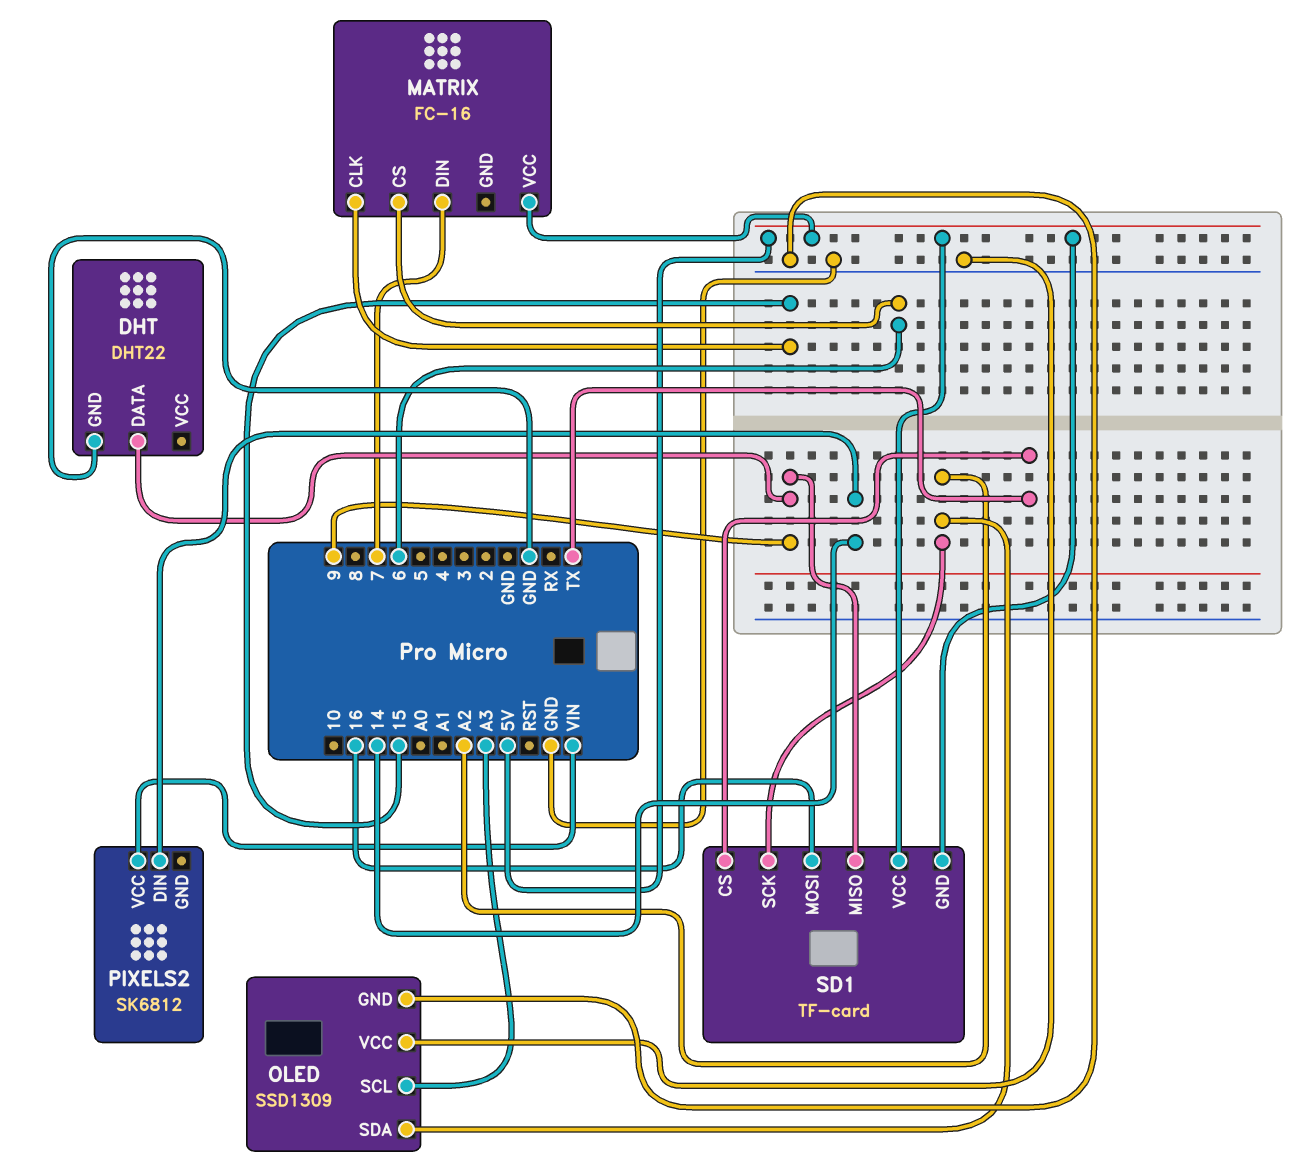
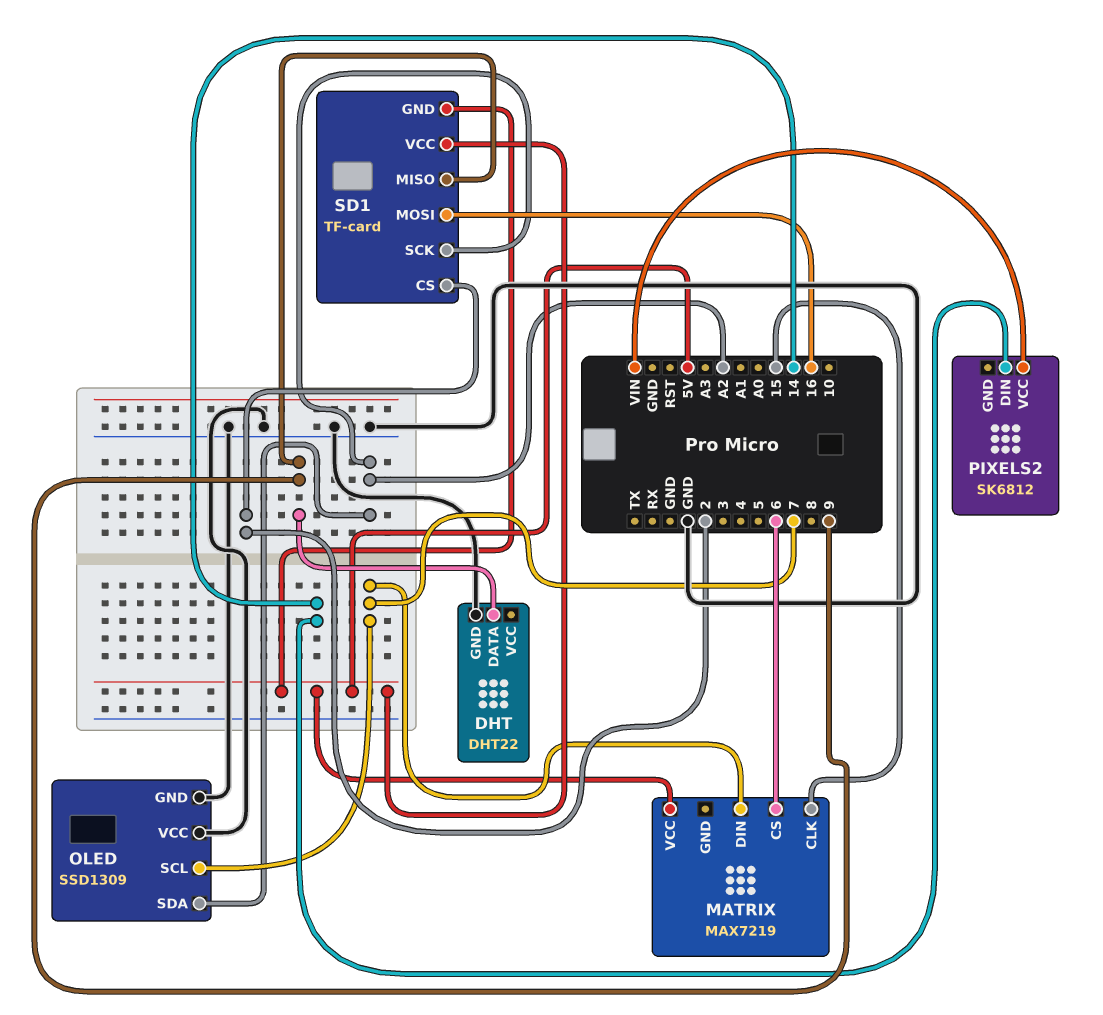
MATRIX: FC-16 -> MAX7219
OLED pin SCL: A3 -> 7
SD1 pin CS: TX -> 2

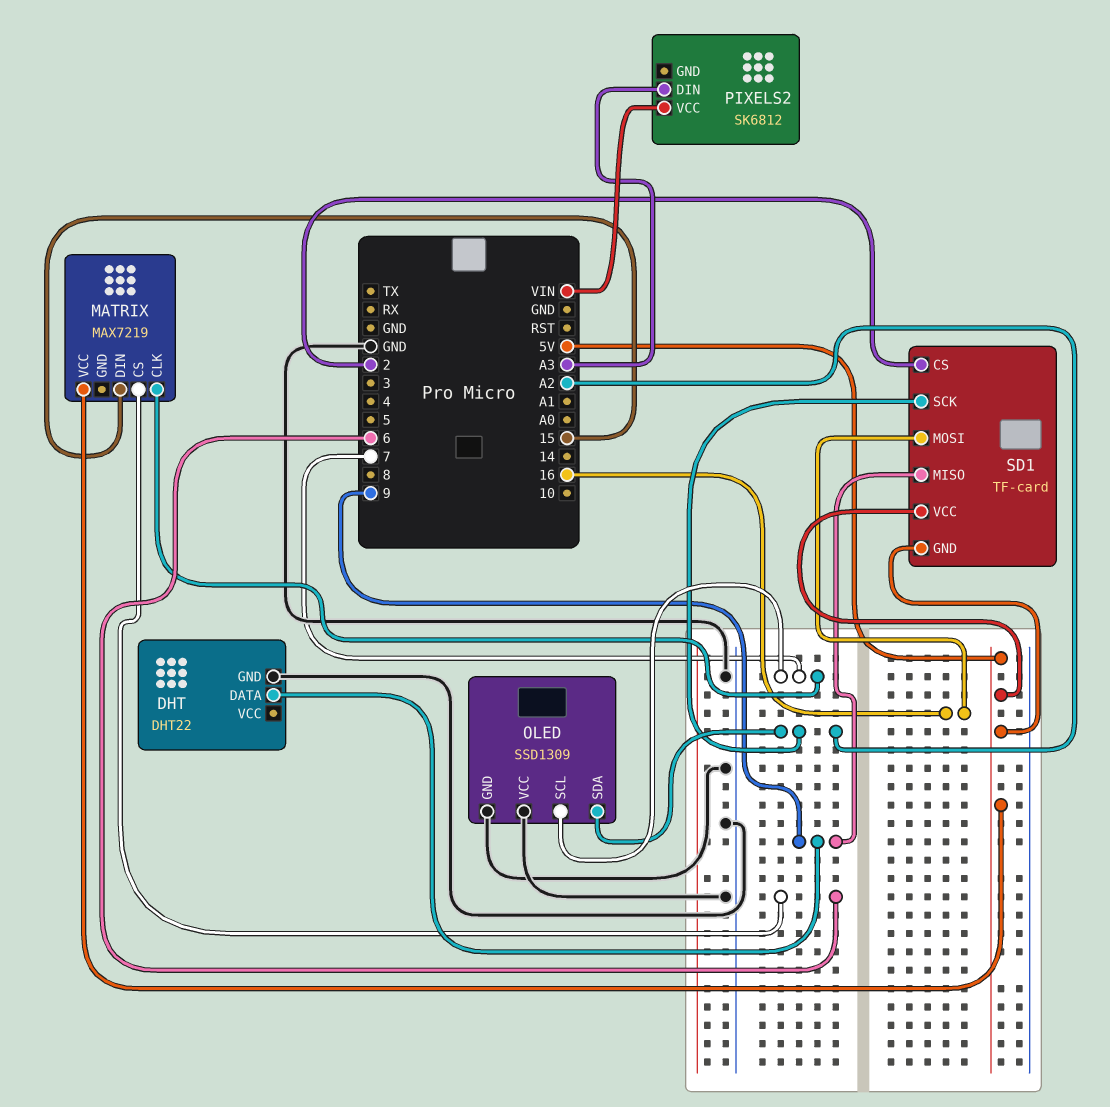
MATRIX pin CLK: 15 -> 7
MATRIX pin DIN: 7 -> 15
PIXELS2 pin DIN: 14 -> A3

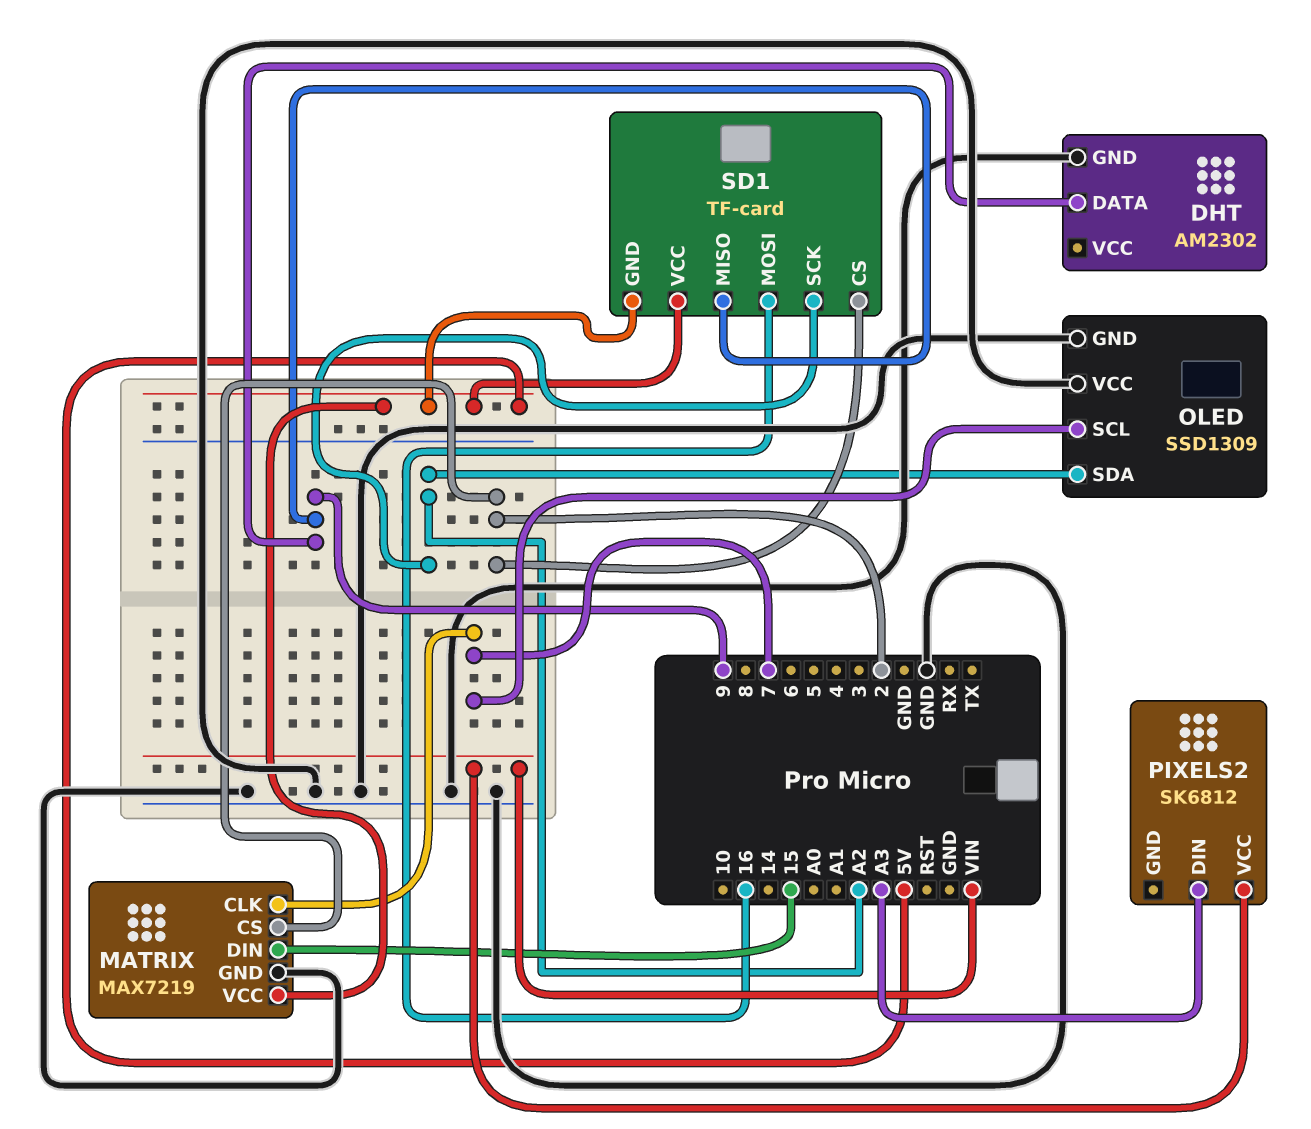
DHT: DHT22 -> AM2302
MATRIX pin CS: 6 -> 2
MATRIX pin GND: none -> GND

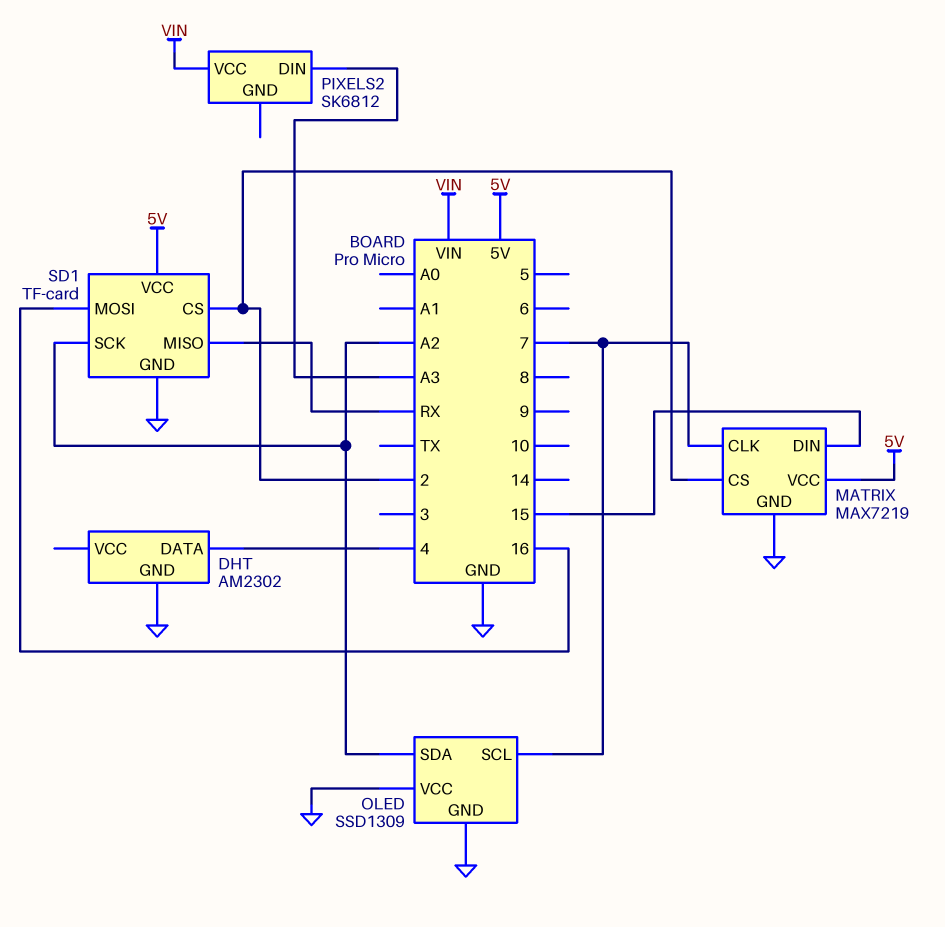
DHT pin DATA: 9 -> 4
SD1 pin GND: 5V -> GND
SD1 pin MISO: 9 -> RX

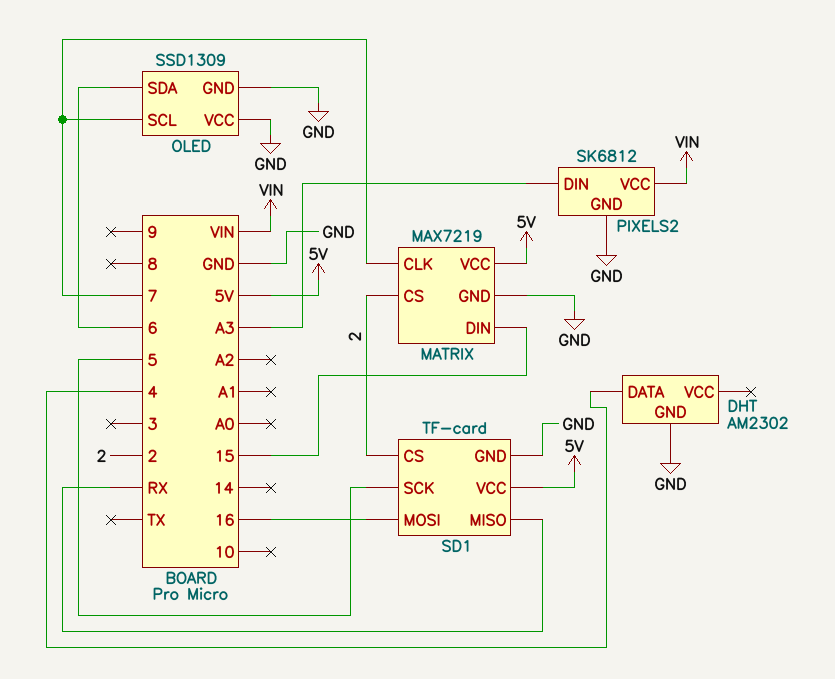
OLED pin SDA: A2 -> 6
PIXELS2 pin GND: none -> GND
SD1 pin SCK: A2 -> 5

